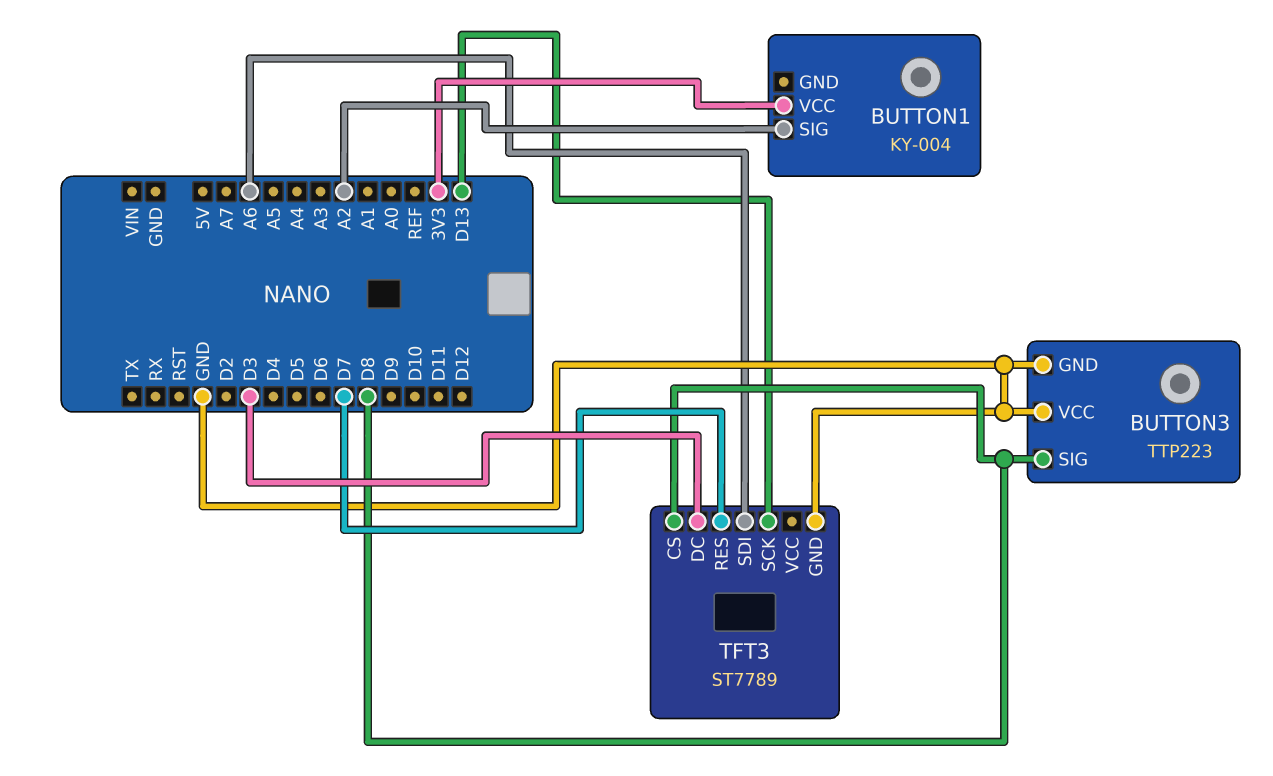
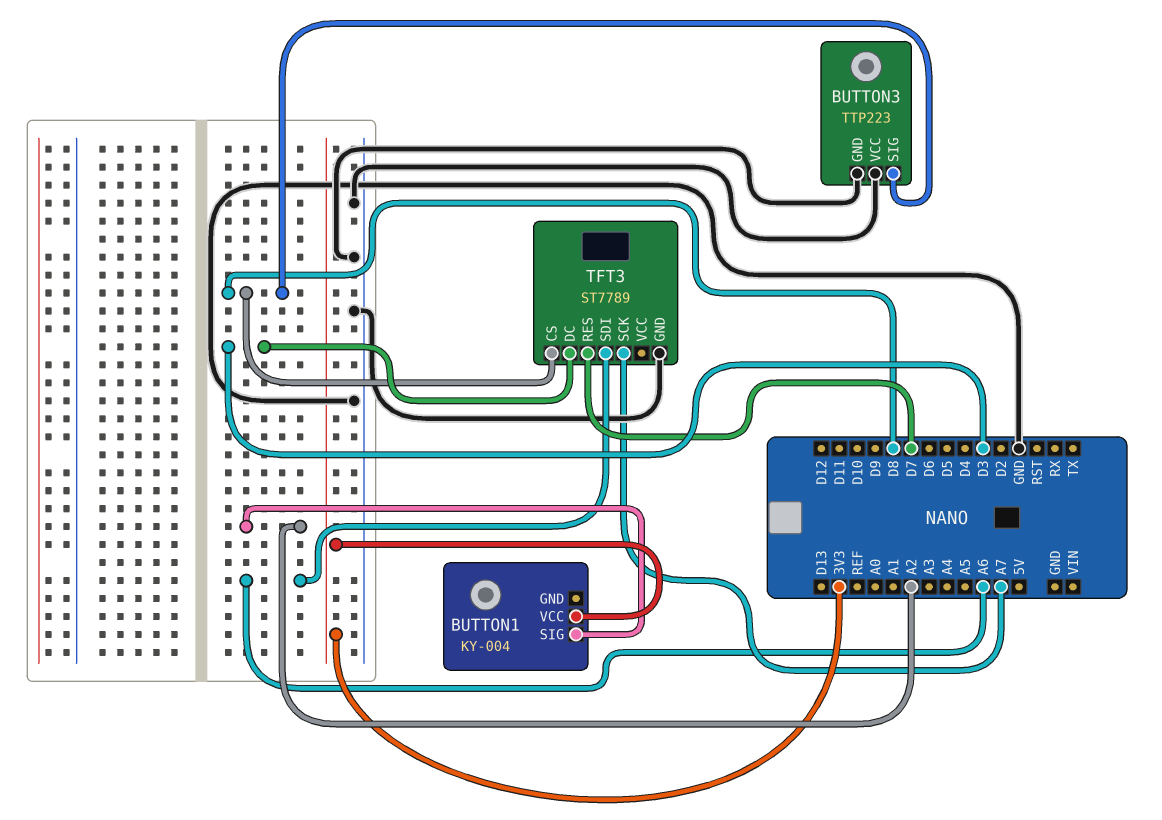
TFT3 pin SCK: D13 -> A7

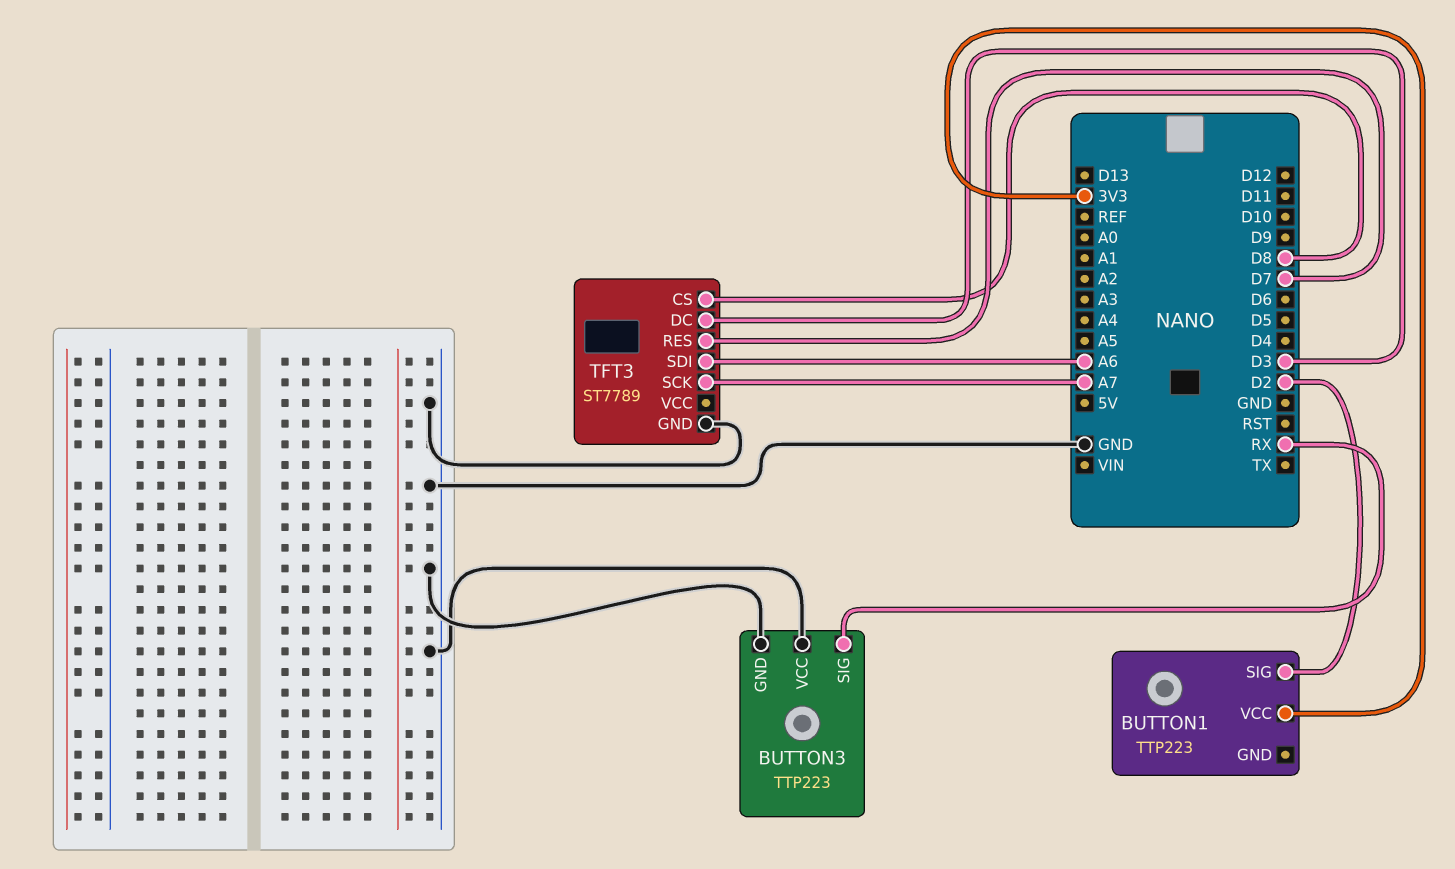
BUTTON1: KY-004 -> TTP223
BUTTON1 pin SIG: A2 -> D2
BUTTON3 pin SIG: D8 -> RX

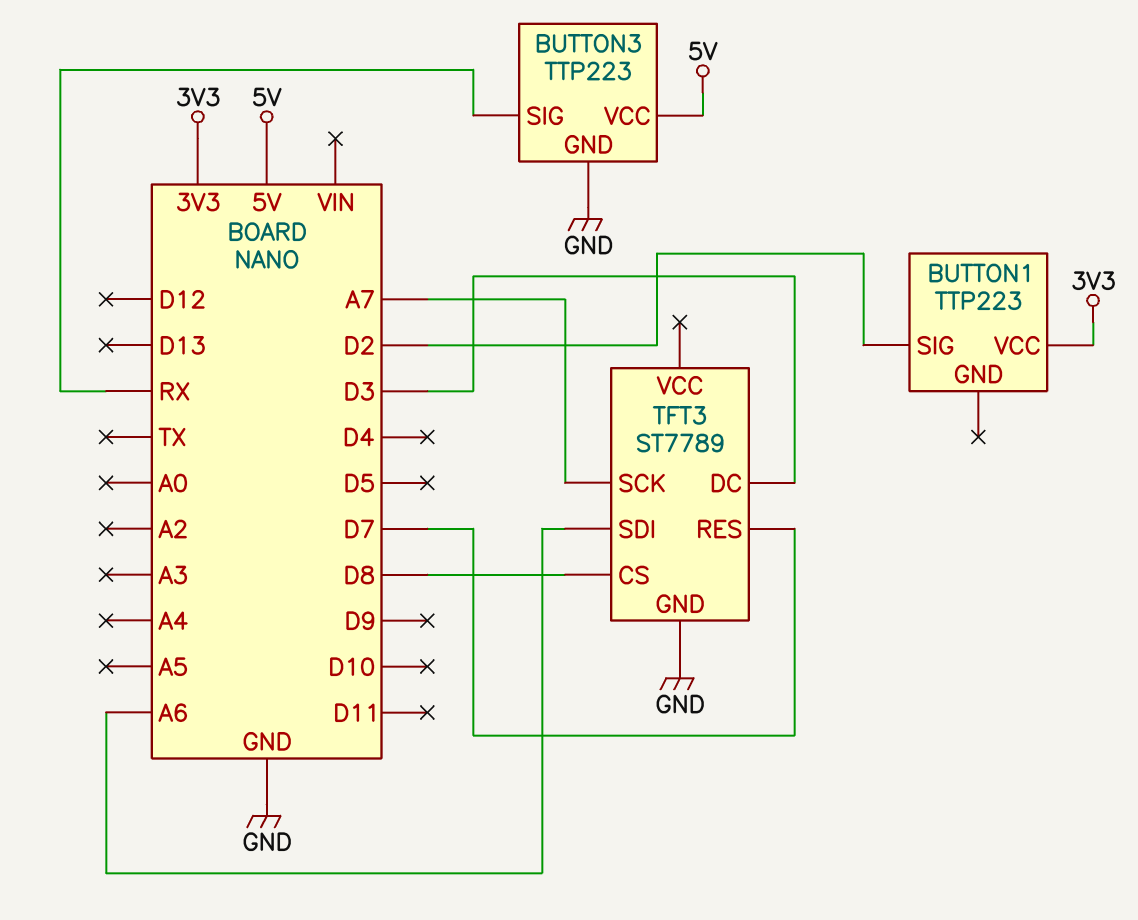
BUTTON3 pin VCC: GND -> 5V

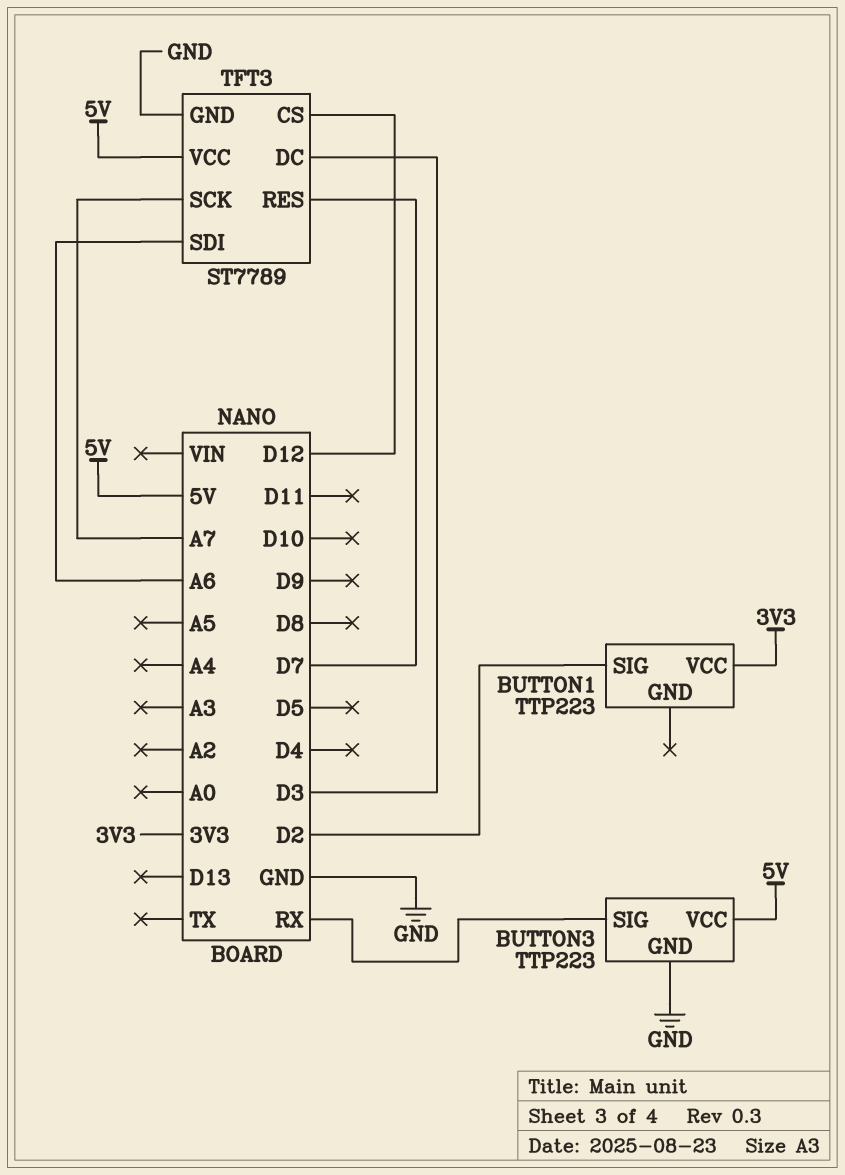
TFT3 pin CS: D8 -> D12
TFT3 pin VCC: none -> 5V

